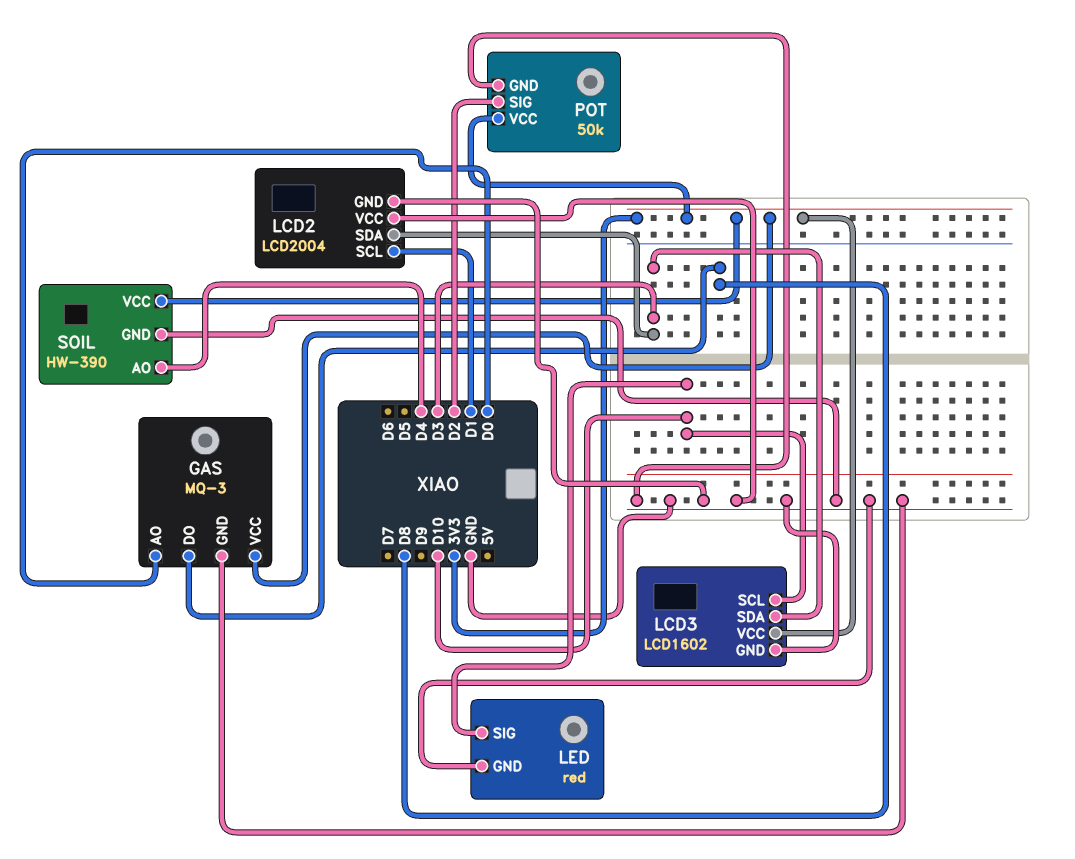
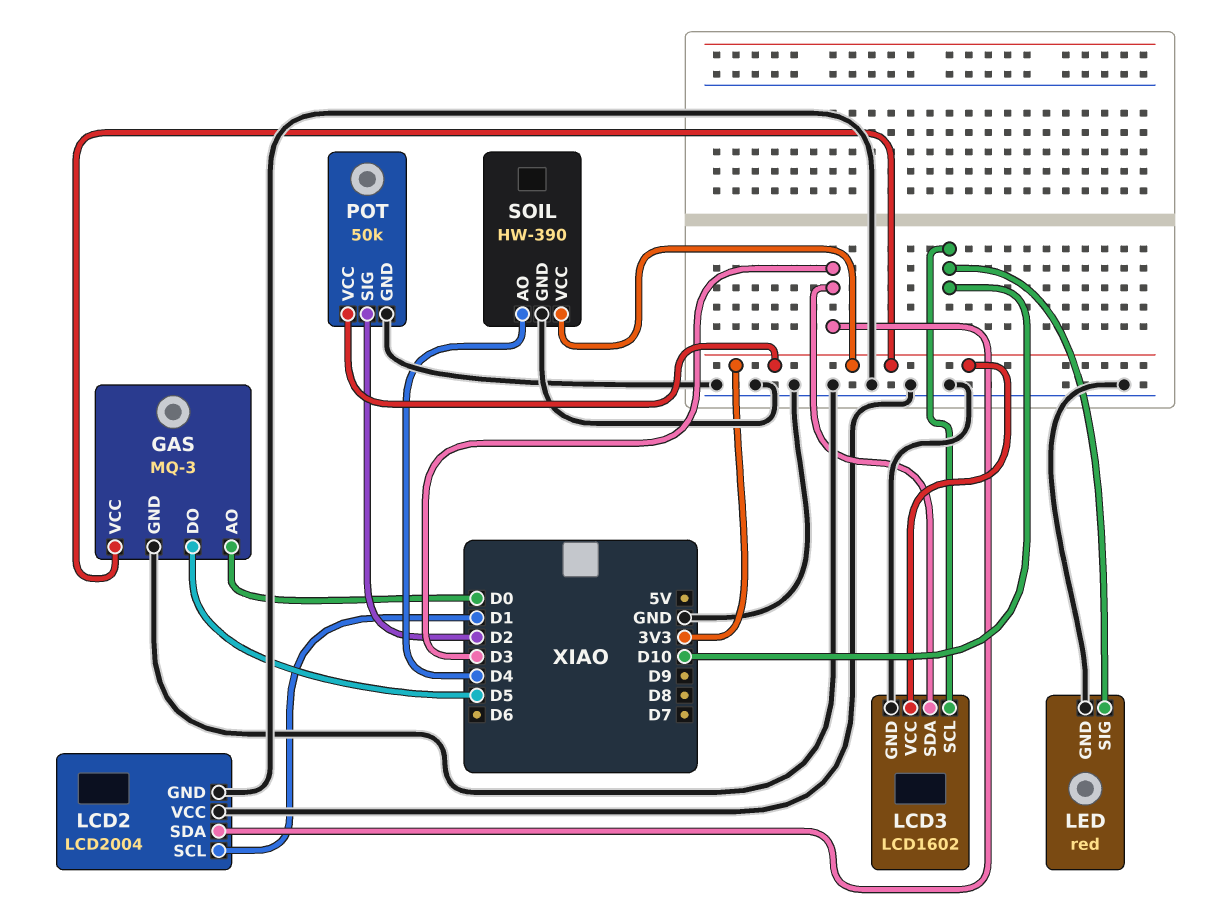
GAS pin DO: D8 -> D5

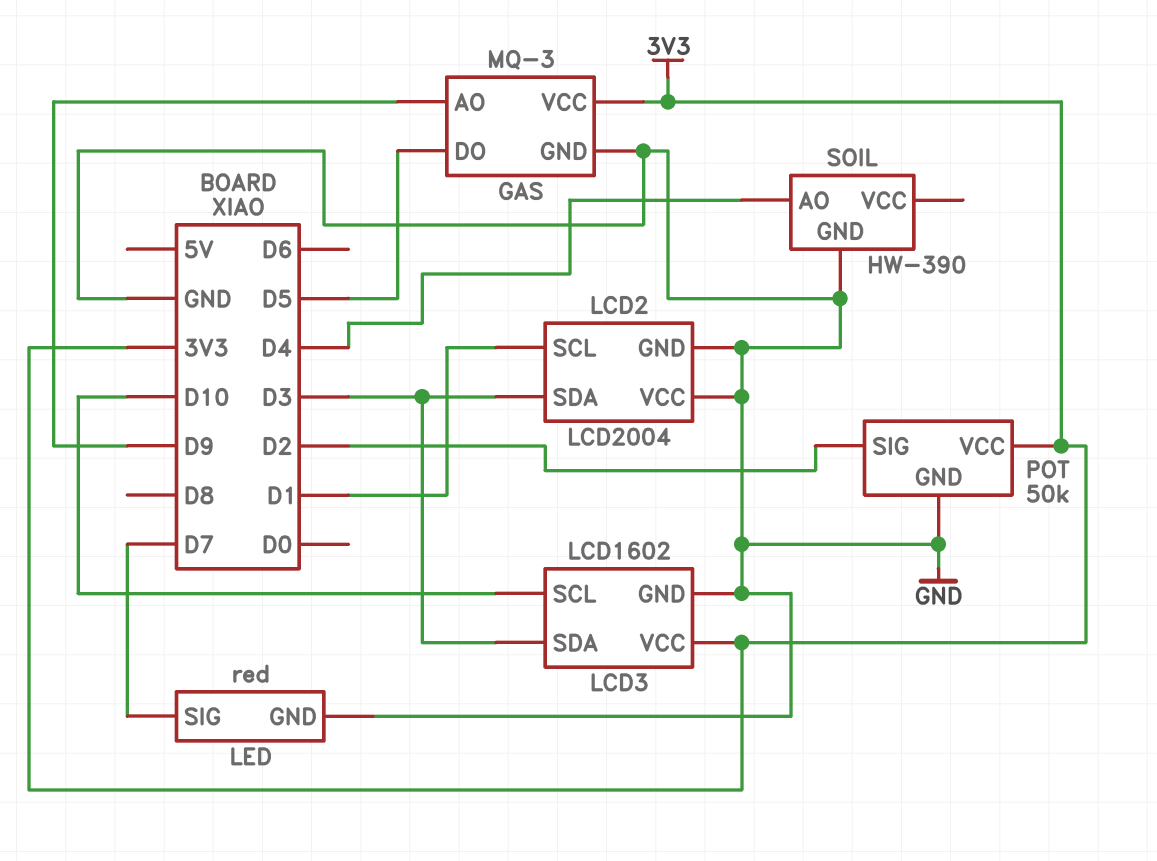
GAS pin AO: D0 -> D9
LED pin SIG: D10 -> D7
SOIL pin VCC: 3V3 -> none

